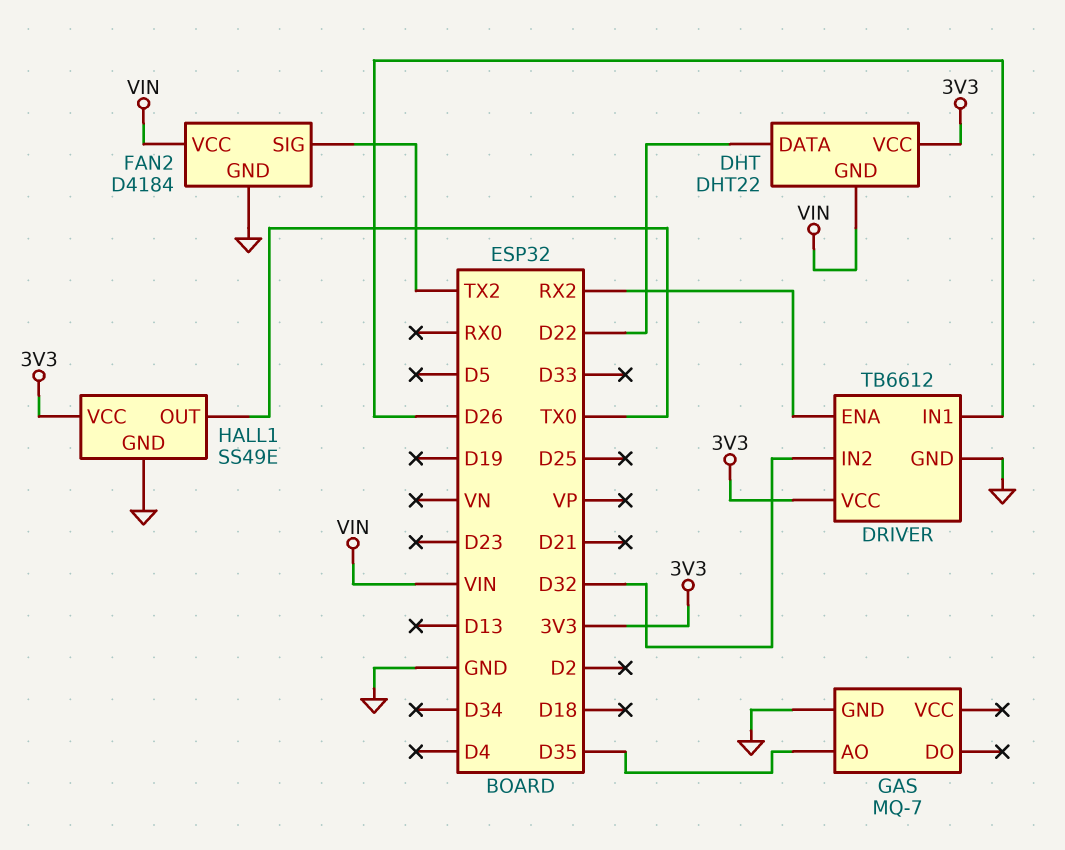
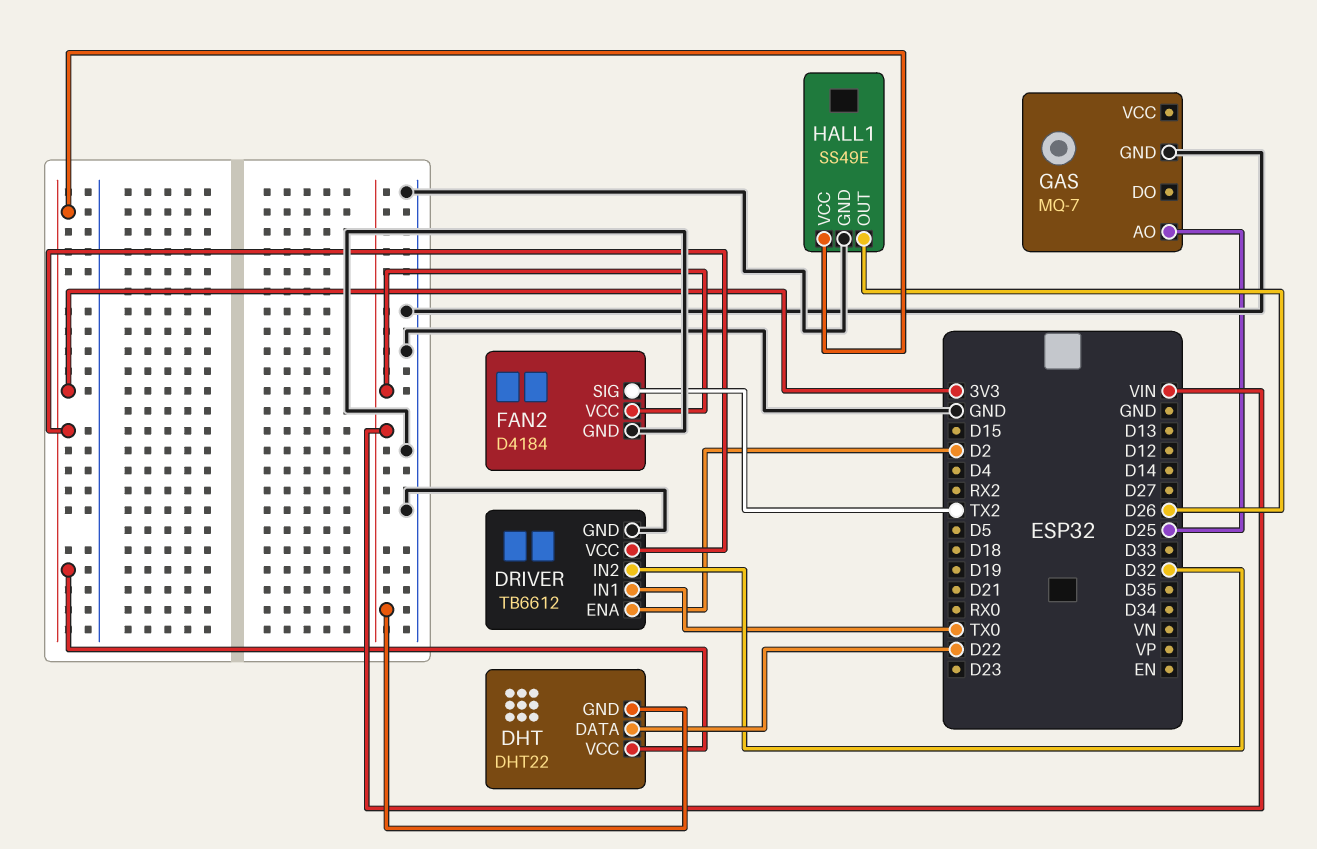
DRIVER pin ENA: RX2 -> D2
DRIVER pin IN1: D26 -> TX0
GAS pin AO: D35 -> D25
HALL1 pin OUT: TX0 -> D26

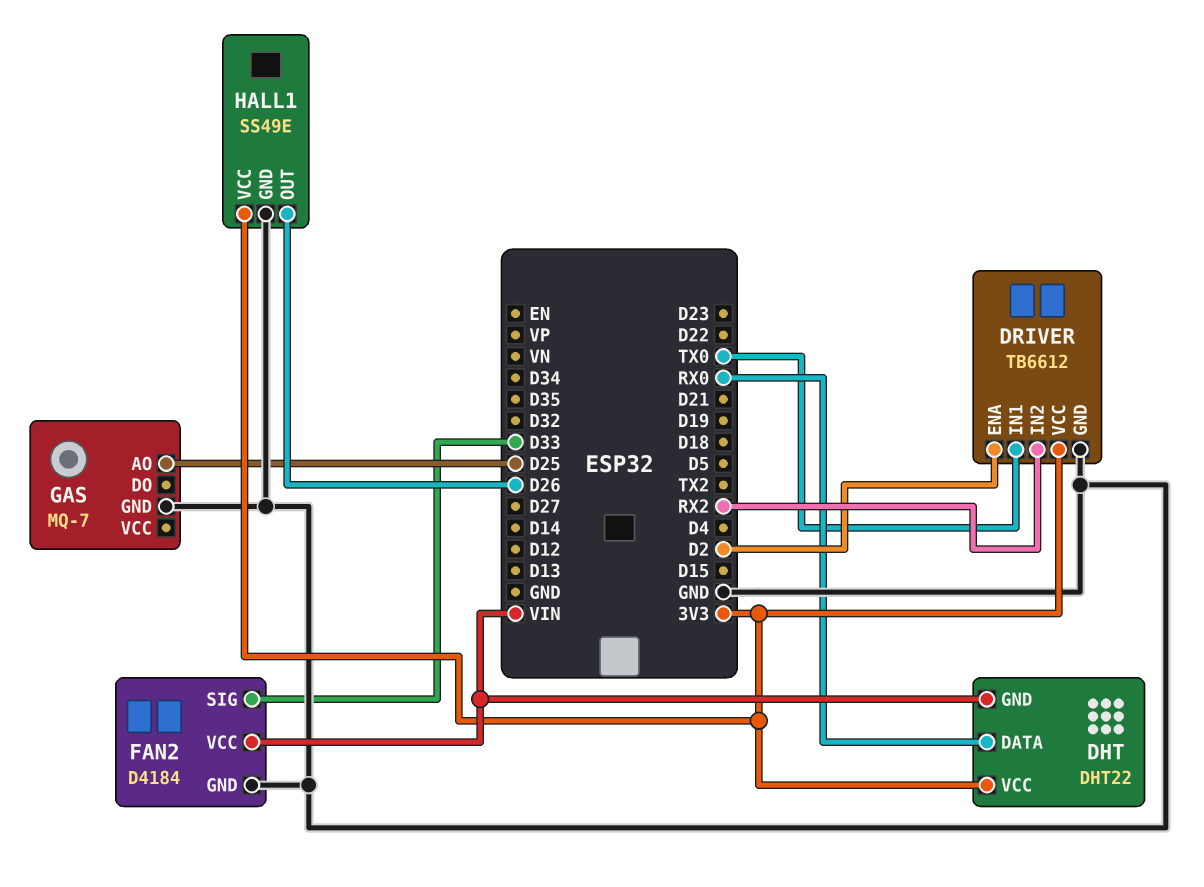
DHT pin DATA: D22 -> RX0
DRIVER pin IN2: D32 -> RX2
FAN2 pin SIG: TX2 -> D33

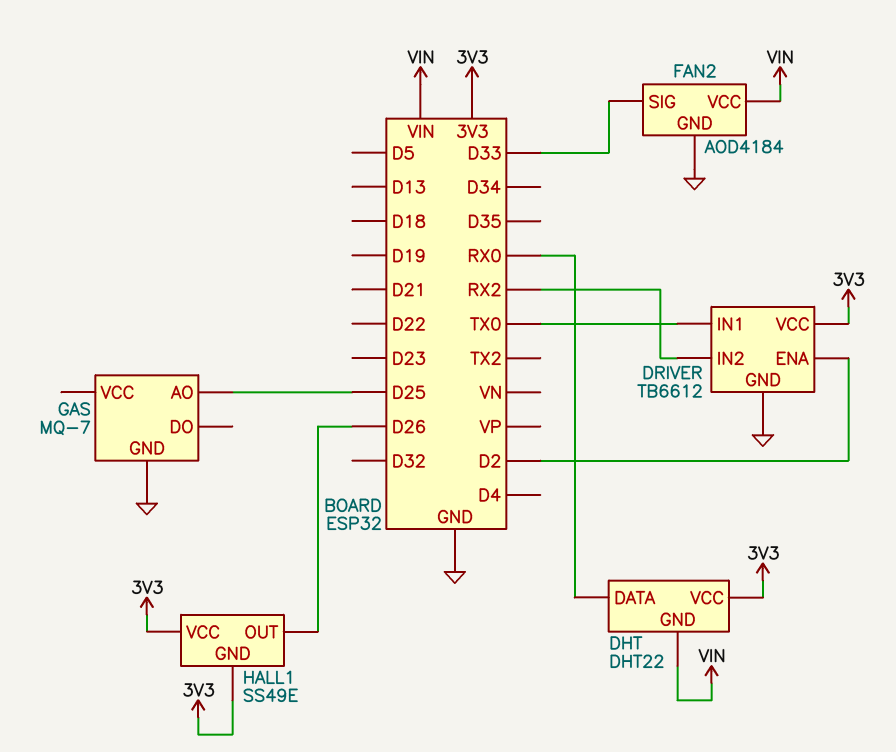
FAN2: D4184 -> AOD4184
HALL1 pin GND: GND -> 3V3

